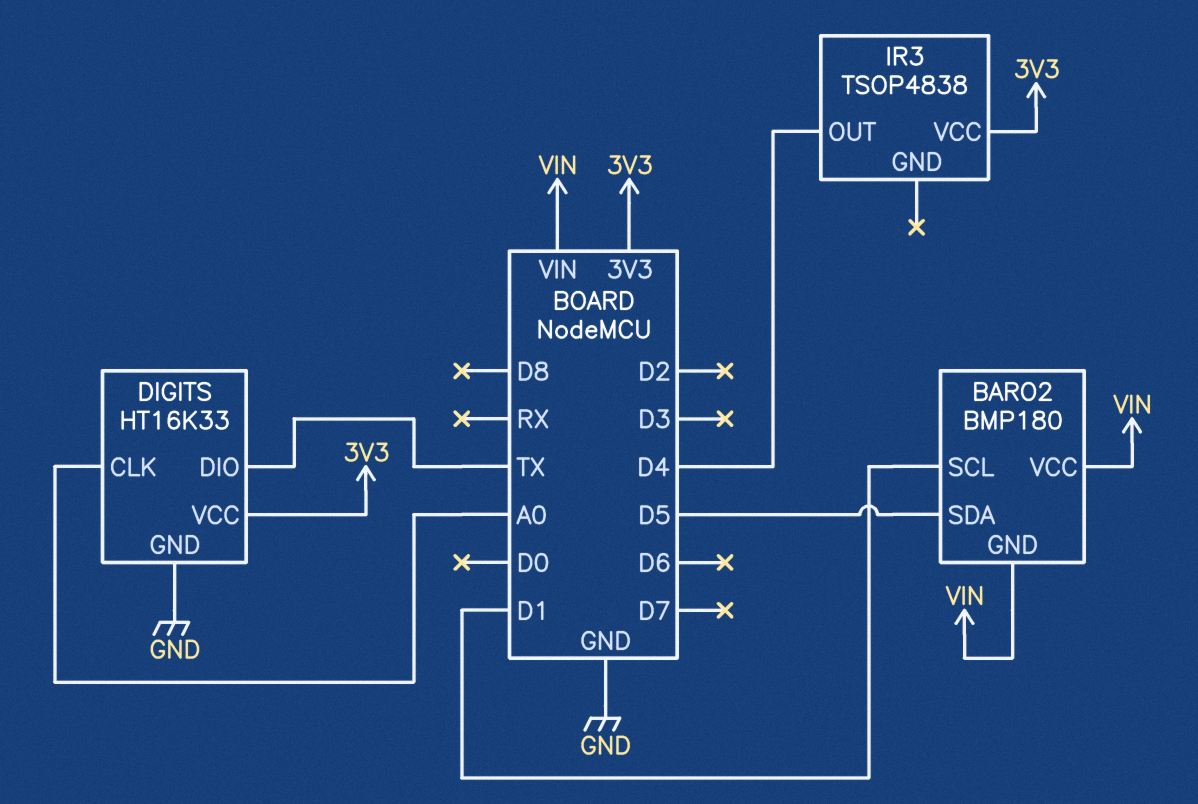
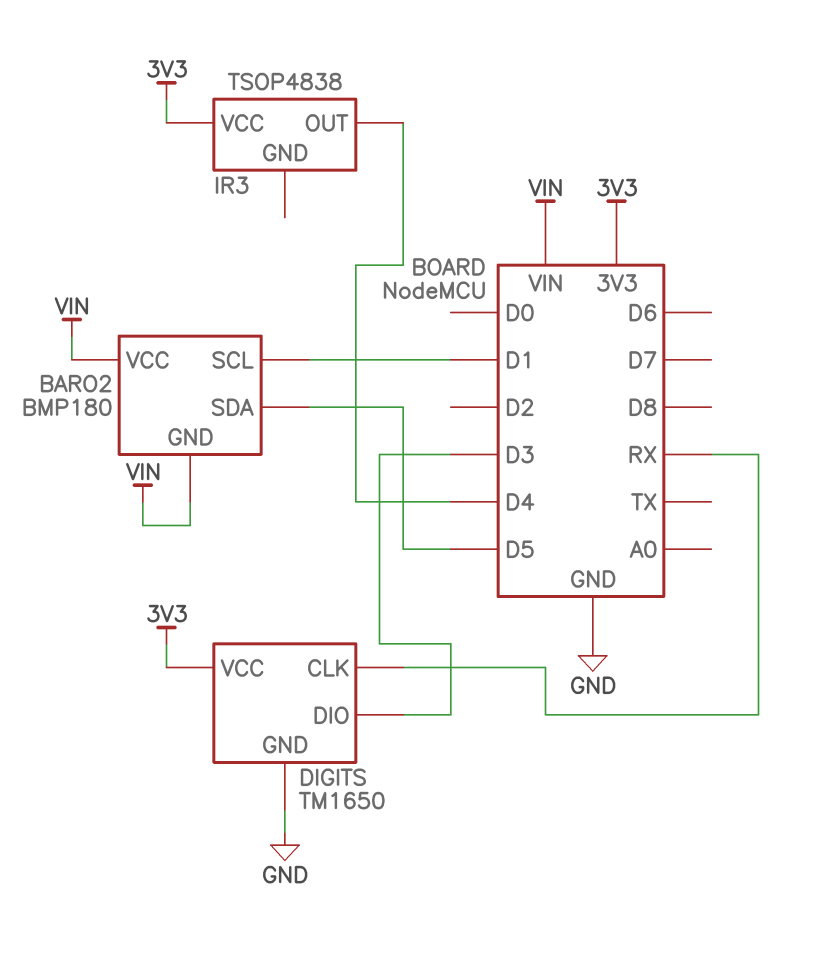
DIGITS: HT16K33 -> TM1650
DIGITS pin CLK: A0 -> RX
DIGITS pin DIO: TX -> D3

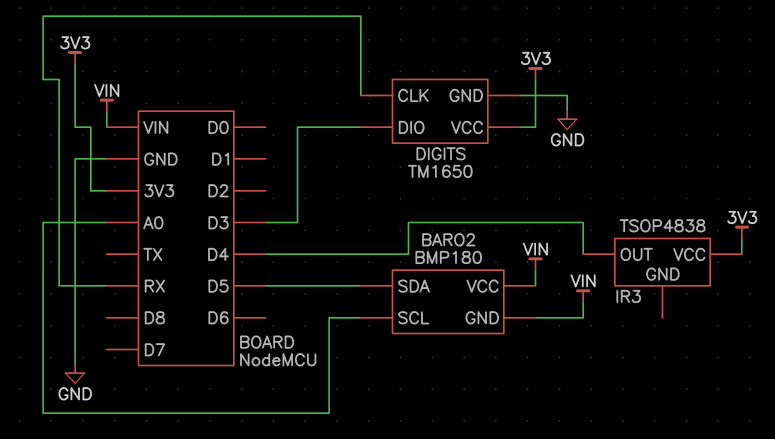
BARO2 pin SCL: D1 -> A0

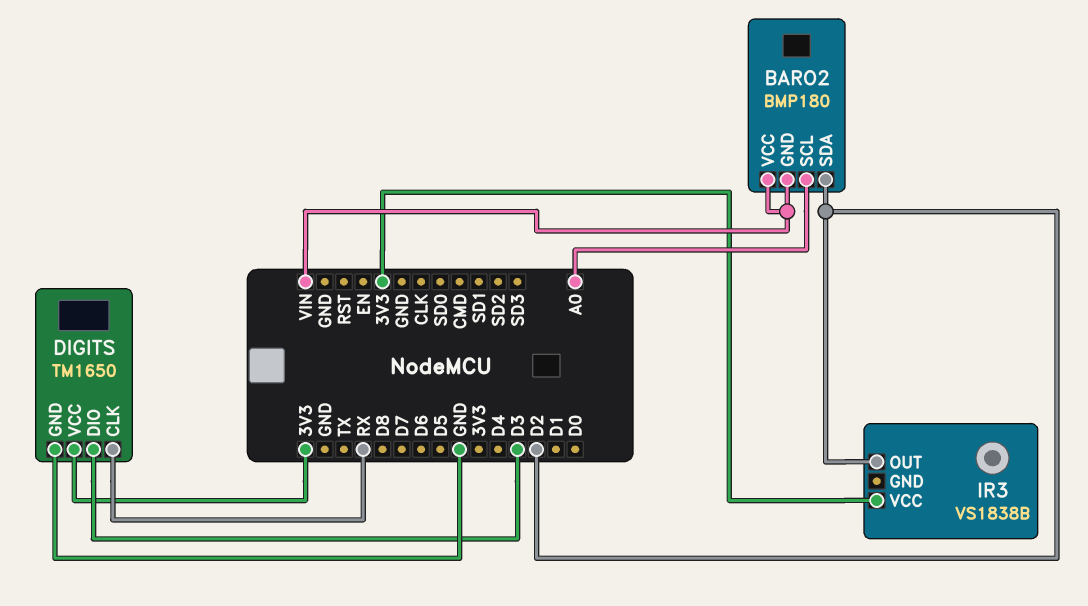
BARO2 pin SDA: D5 -> D2
IR3: TSOP4838 -> VS1838B
IR3 pin OUT: D4 -> D2

